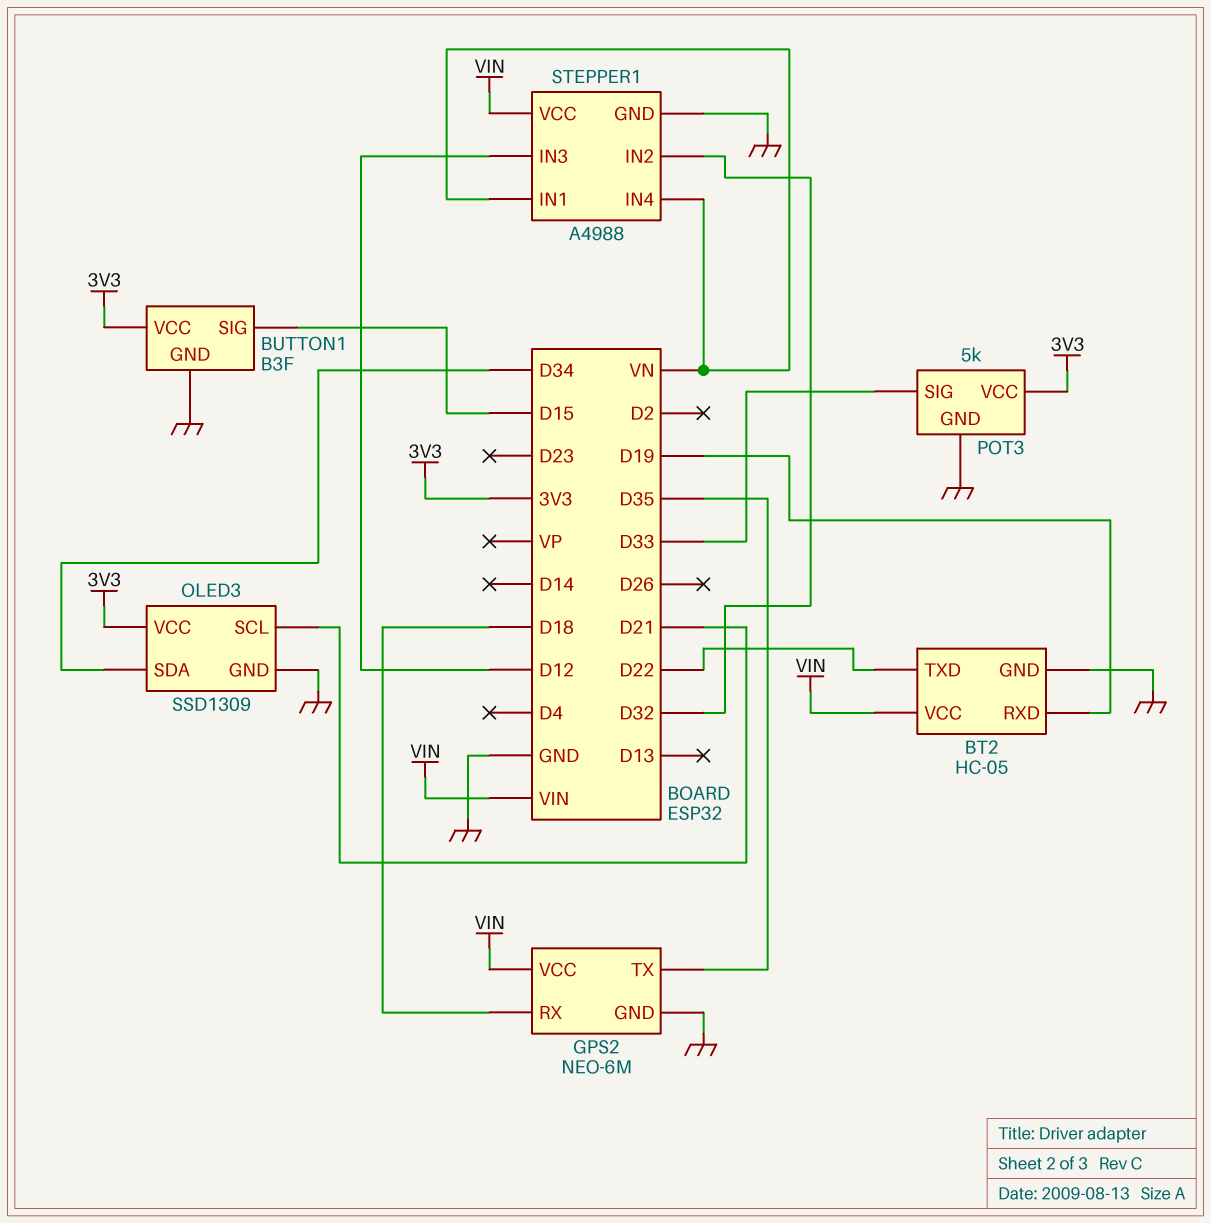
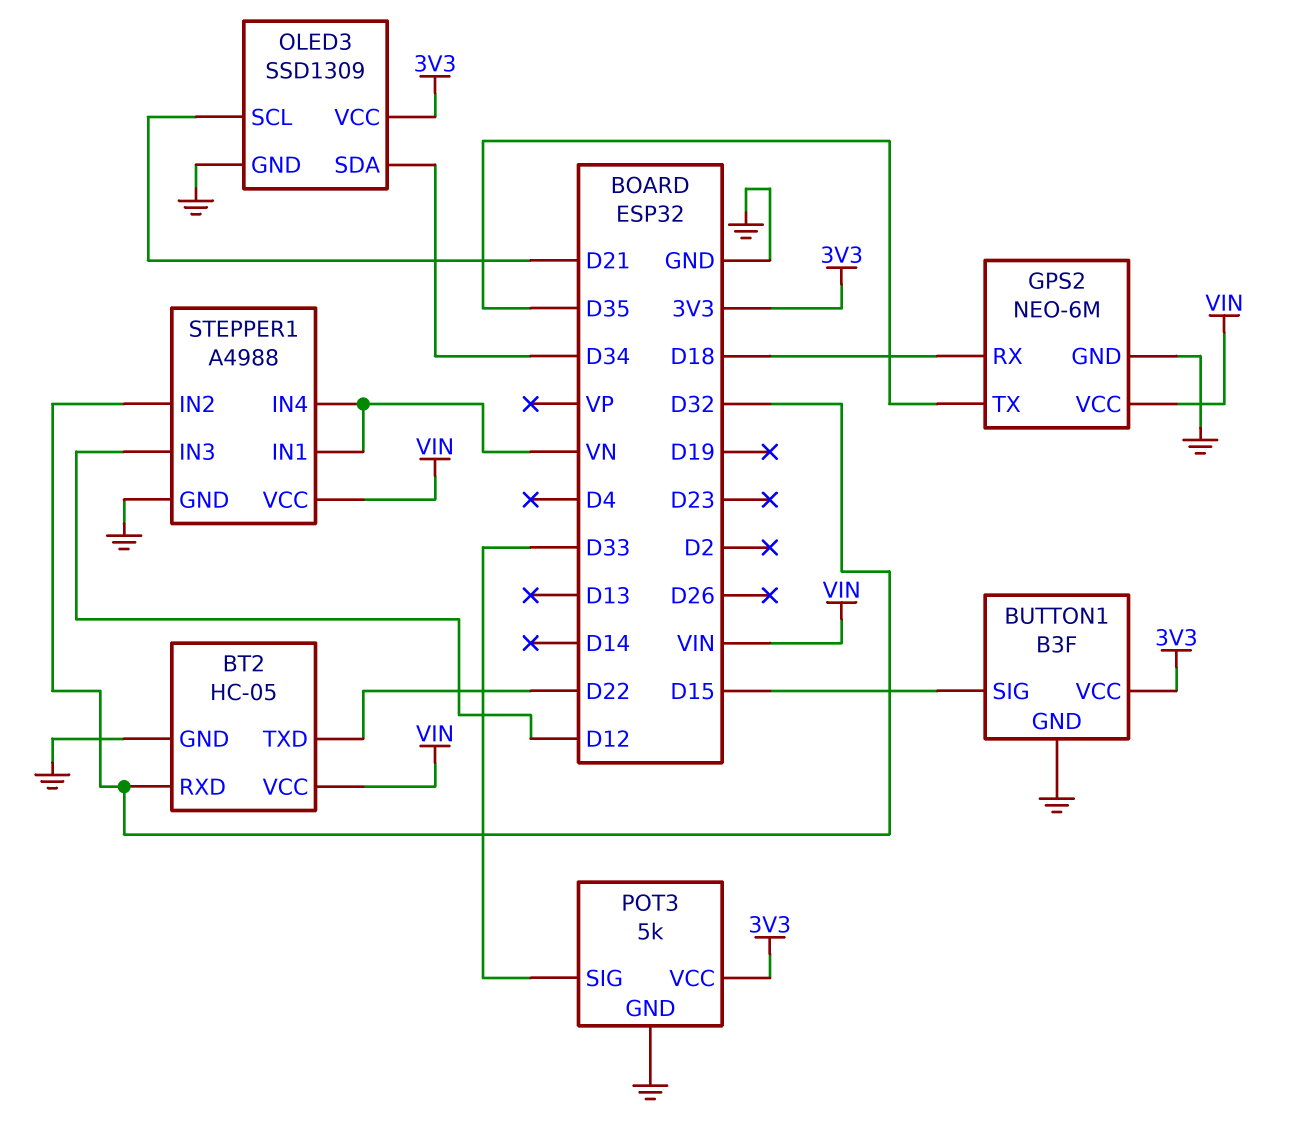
BT2 pin RXD: D19 -> D32

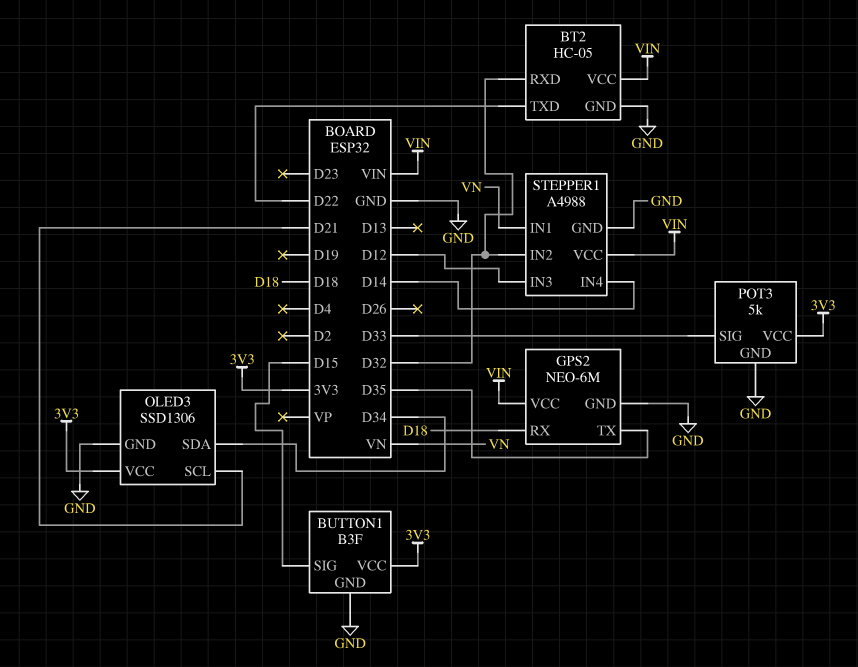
OLED3: SSD1309 -> SSD1306
STEPPER1 pin IN4: VN -> D14

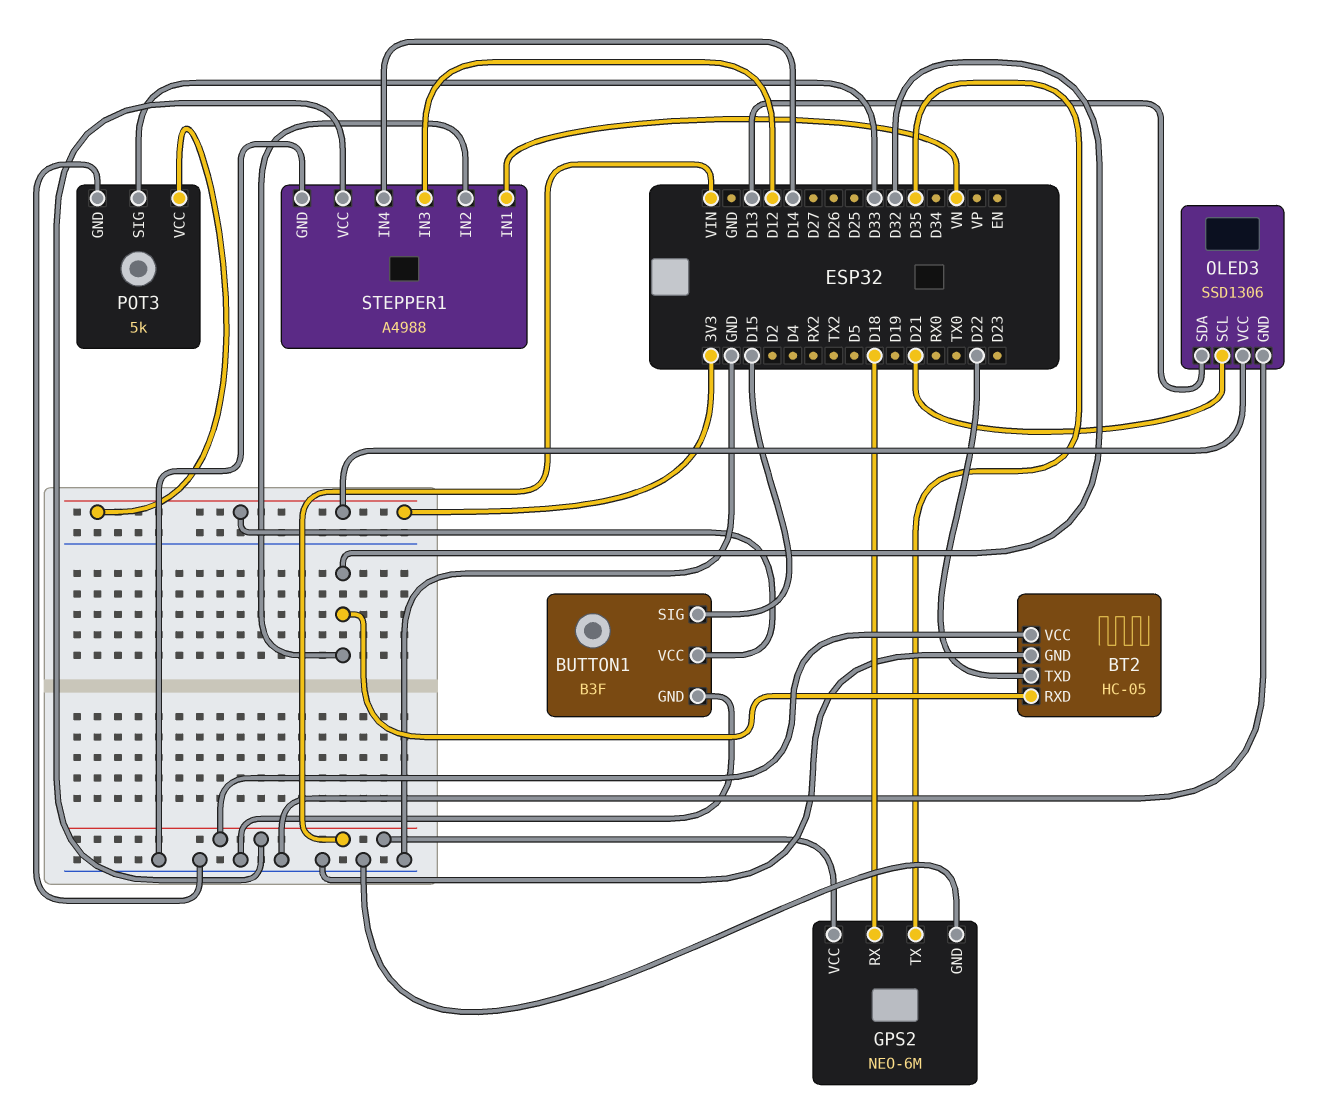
OLED3 pin SDA: D34 -> D13

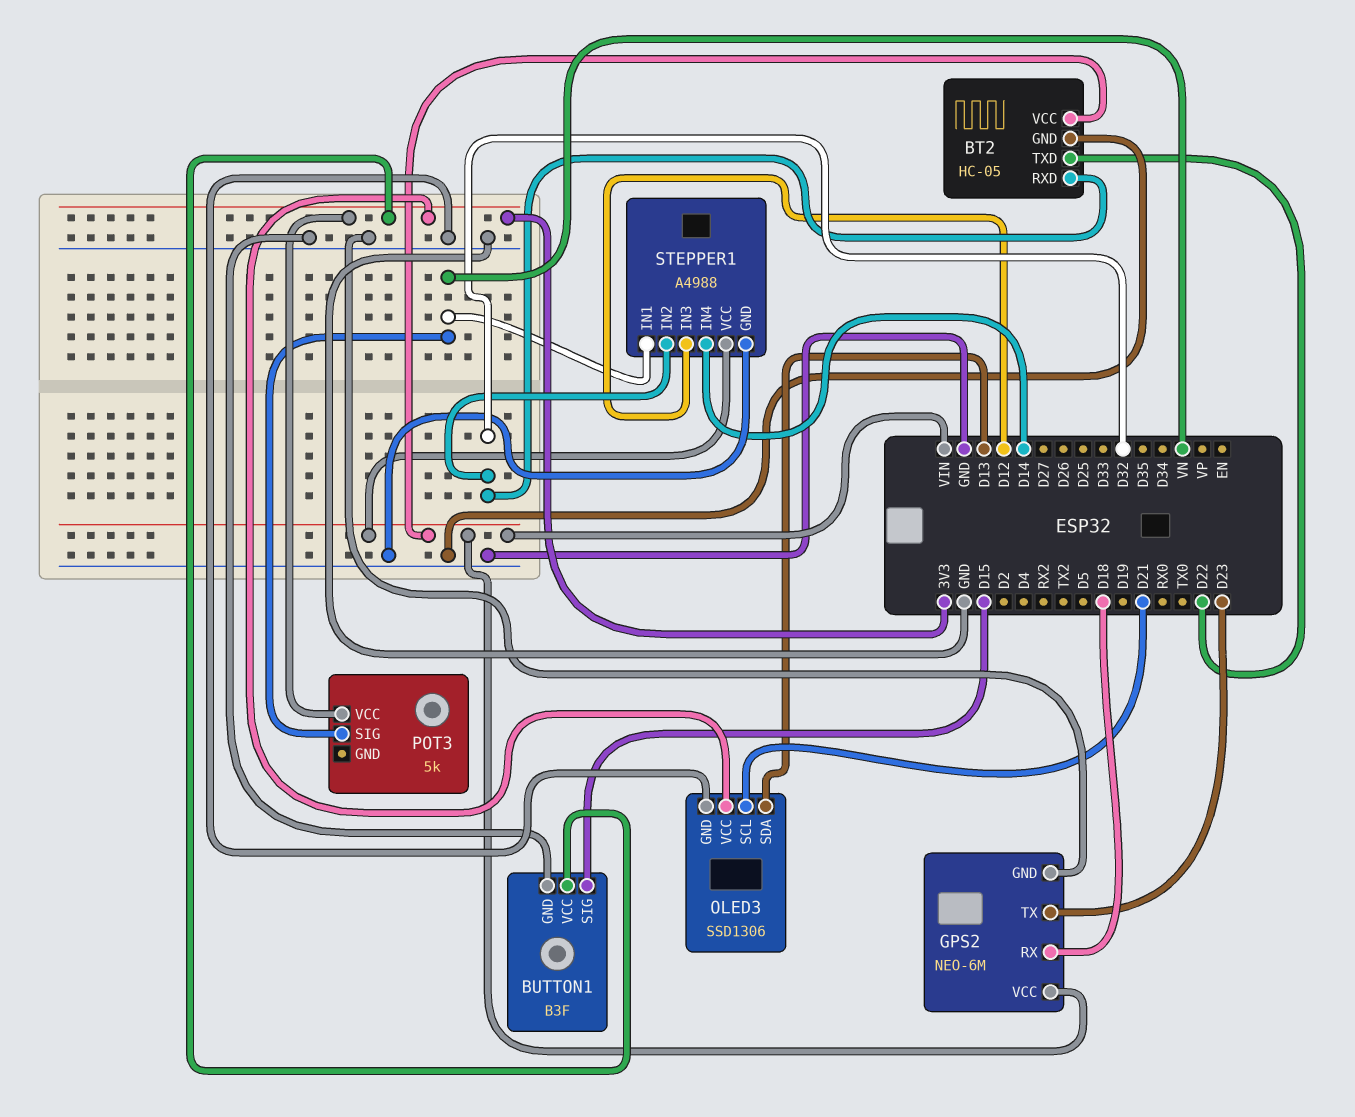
GPS2 pin TX: D35 -> D23
POT3 pin GND: GND -> none
POT3 pin SIG: D33 -> VN

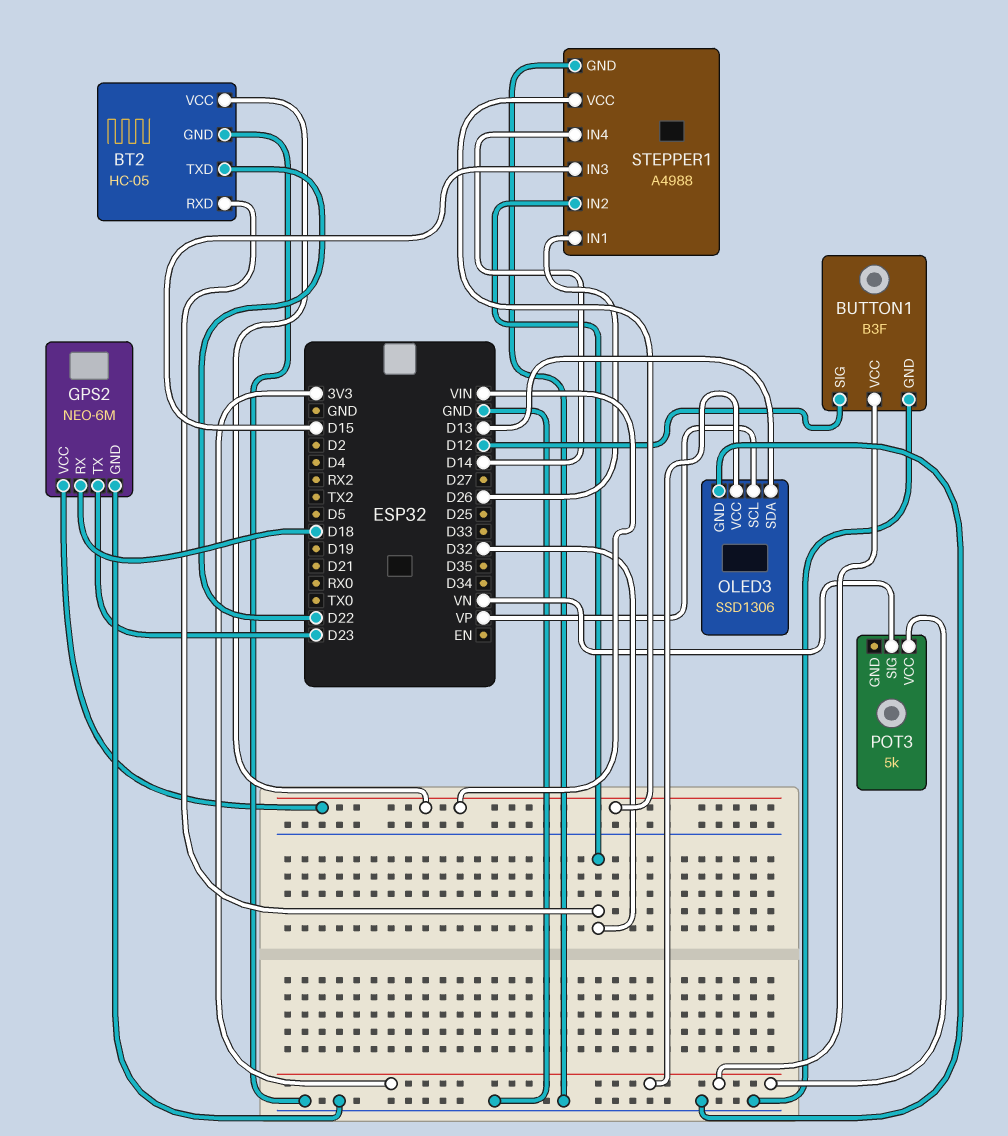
BUTTON1 pin SIG: D15 -> D12
OLED3 pin SCL: D21 -> VP
STEPPER1 pin IN1: VN -> D26
STEPPER1 pin IN3: D12 -> D15

